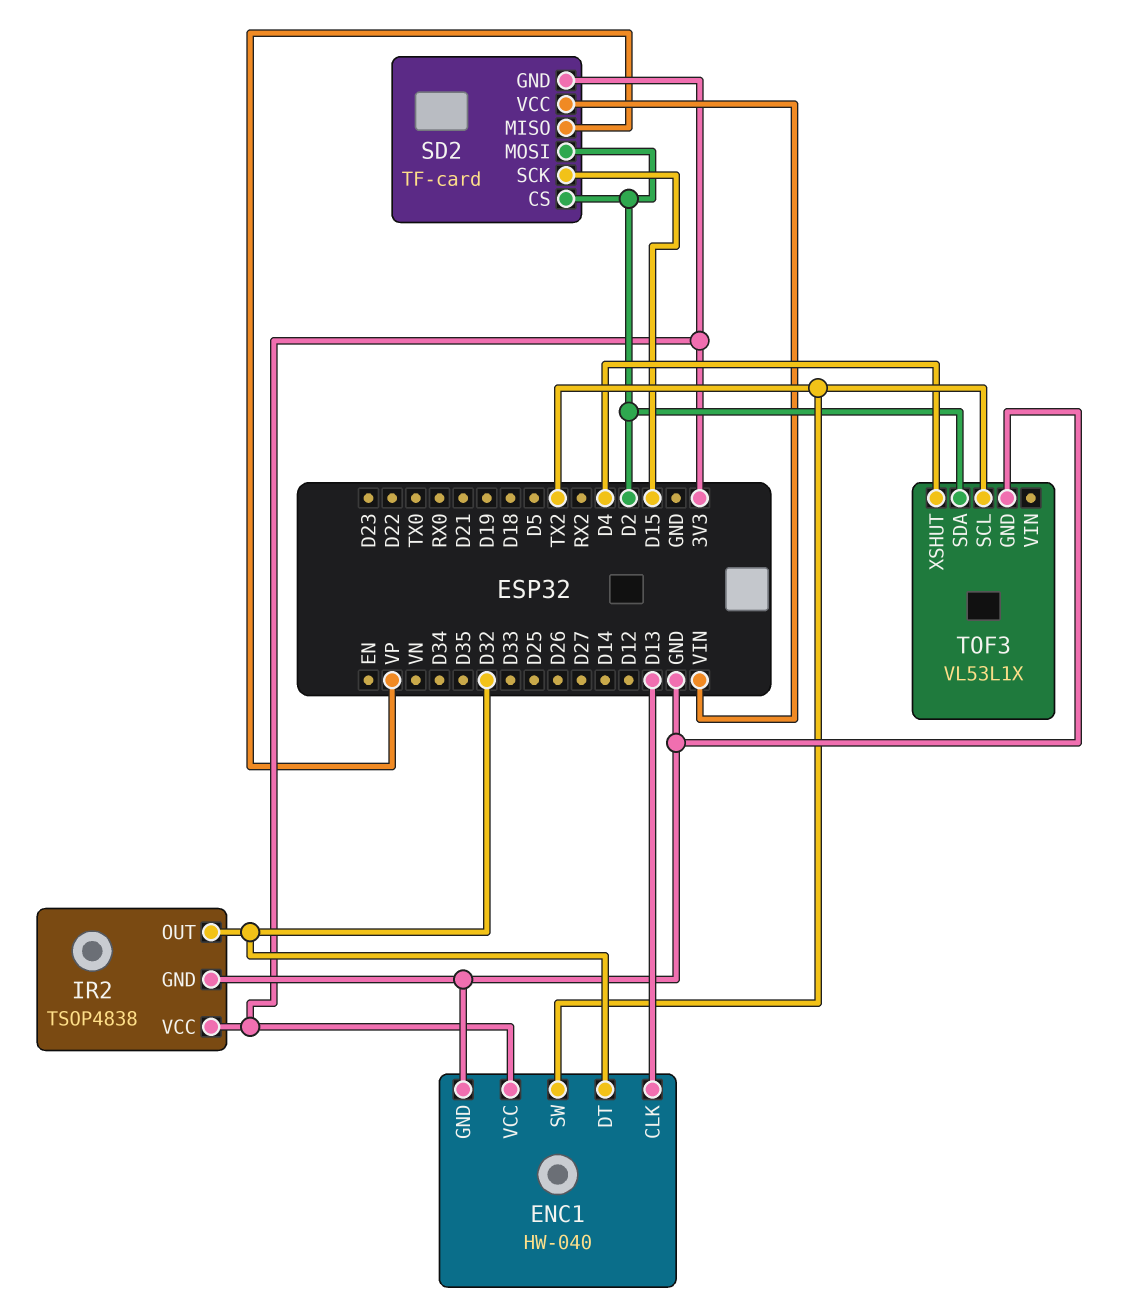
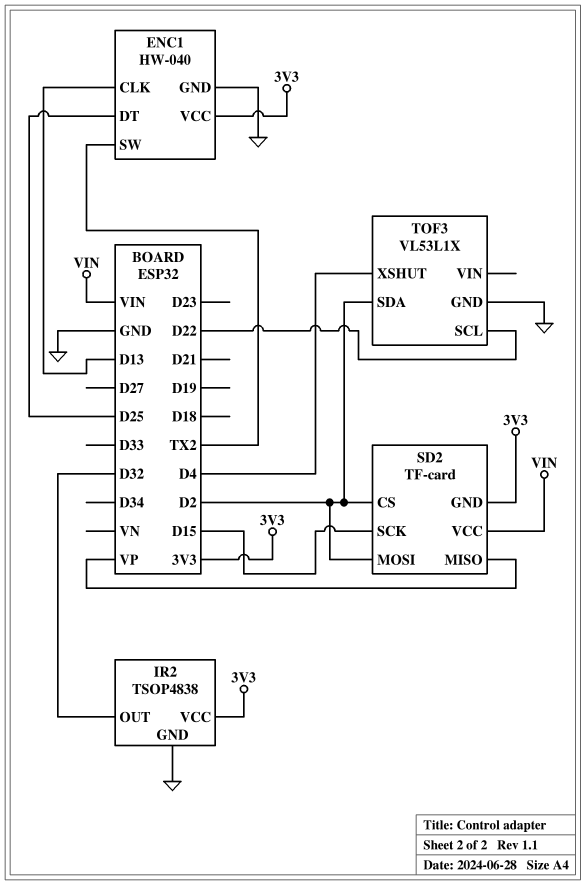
ENC1 pin DT: D32 -> D25
TOF3 pin SCL: TX2 -> D22

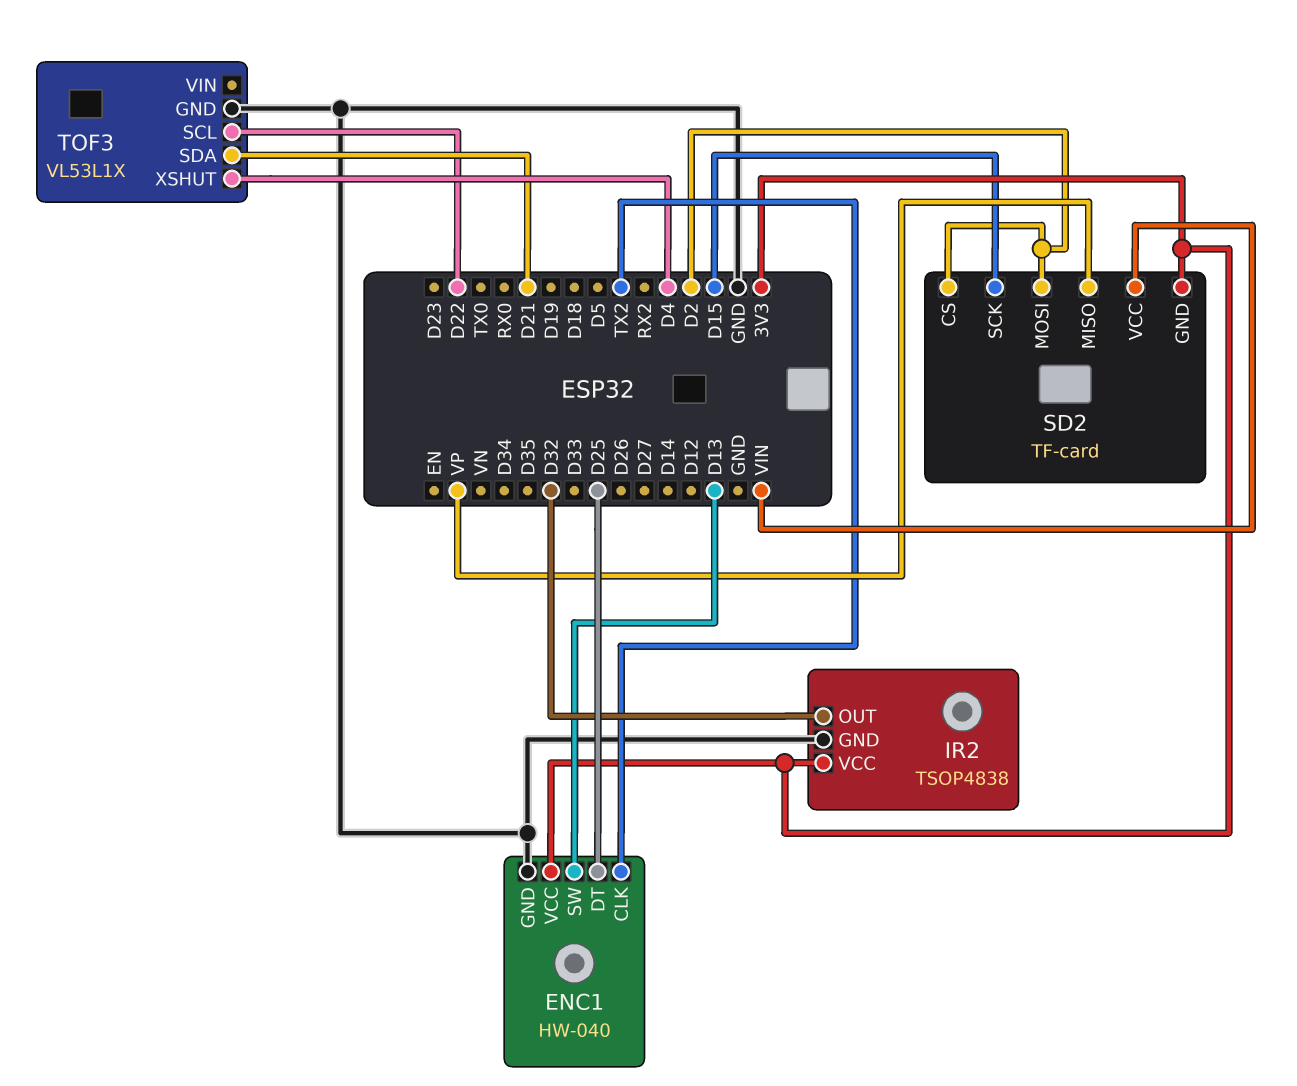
ENC1 pin CLK: D13 -> TX2
ENC1 pin SW: TX2 -> D13
TOF3 pin SDA: D2 -> D21

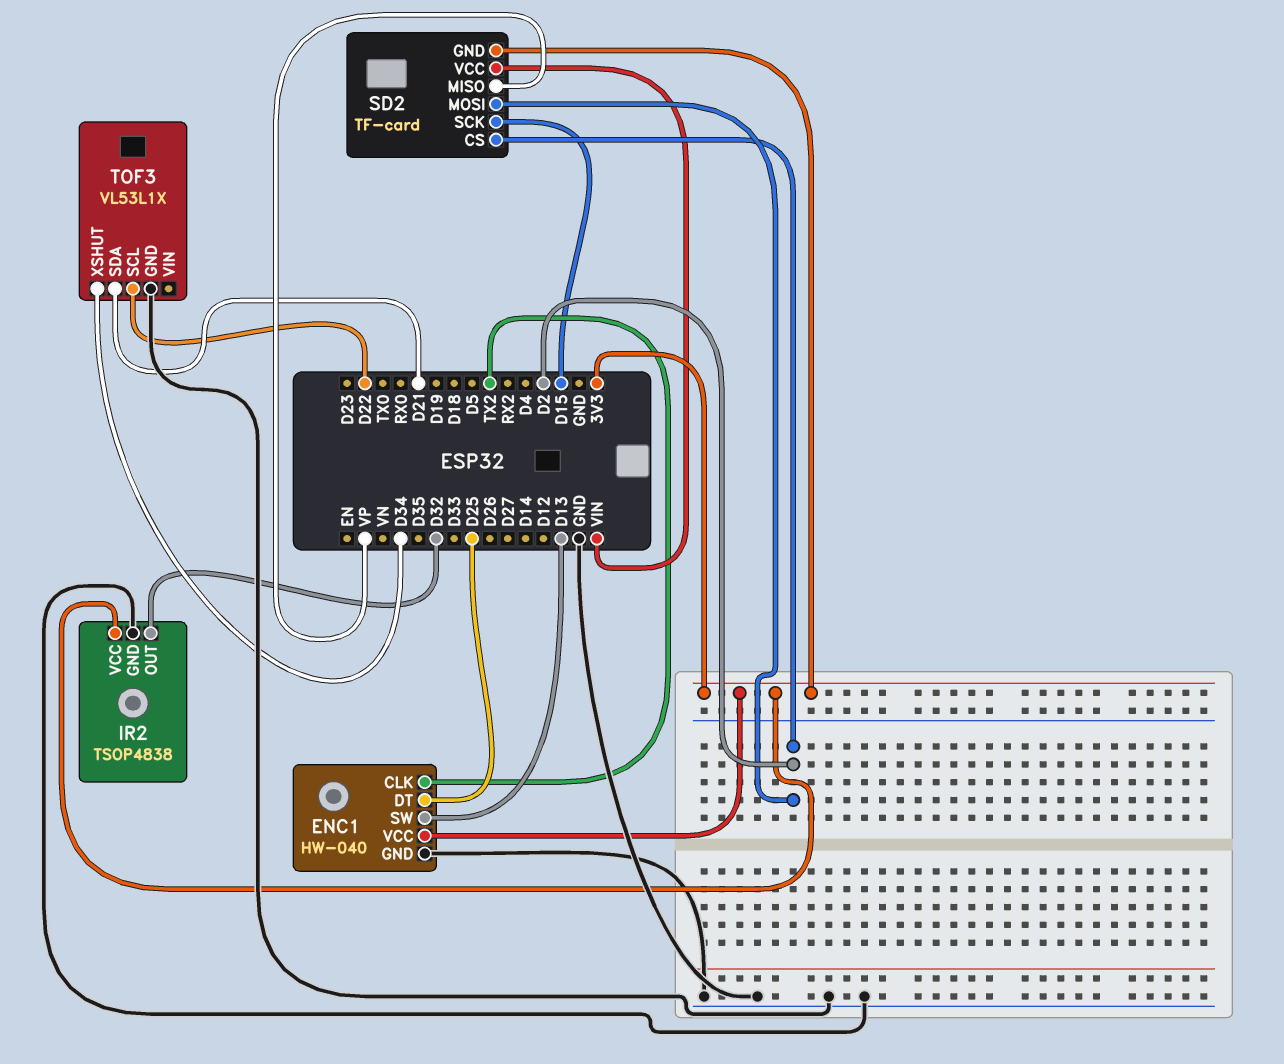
TOF3 pin XSHUT: D4 -> D34

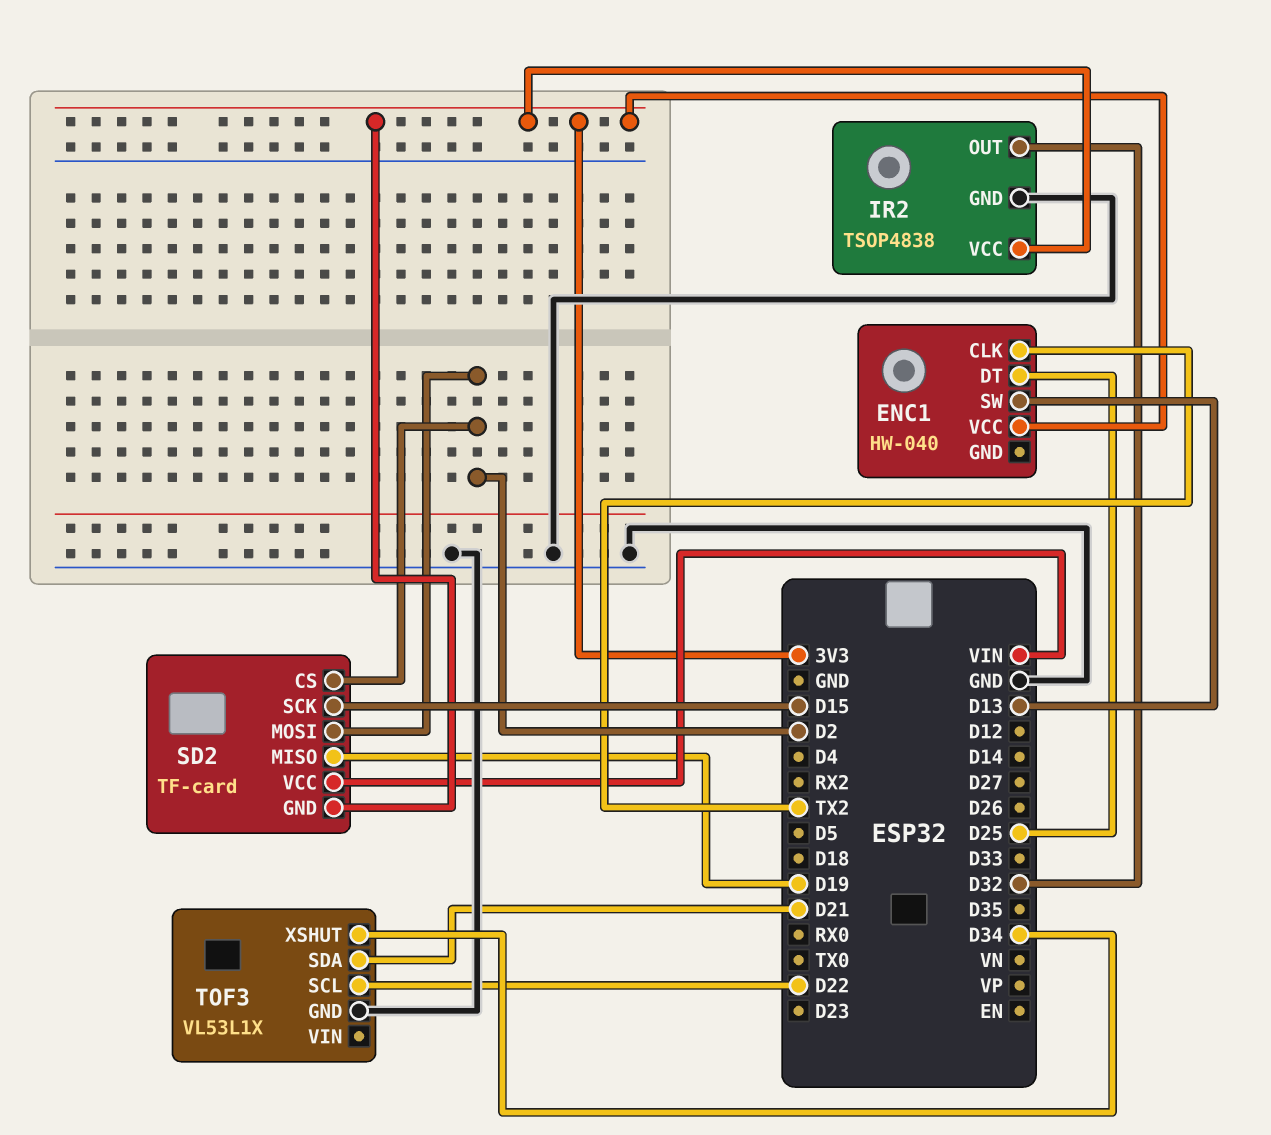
ENC1 pin GND: GND -> none
SD2 pin MISO: VP -> D19

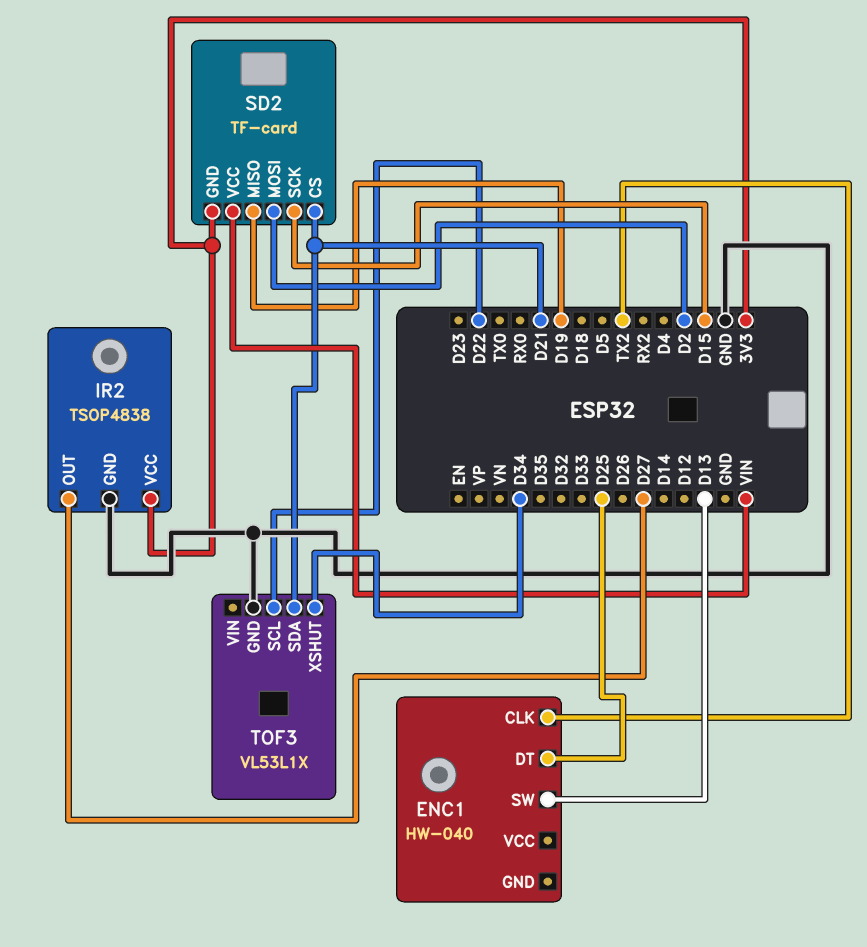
ENC1 pin VCC: 3V3 -> none
IR2 pin OUT: D32 -> D27
SD2 pin CS: D2 -> D21

